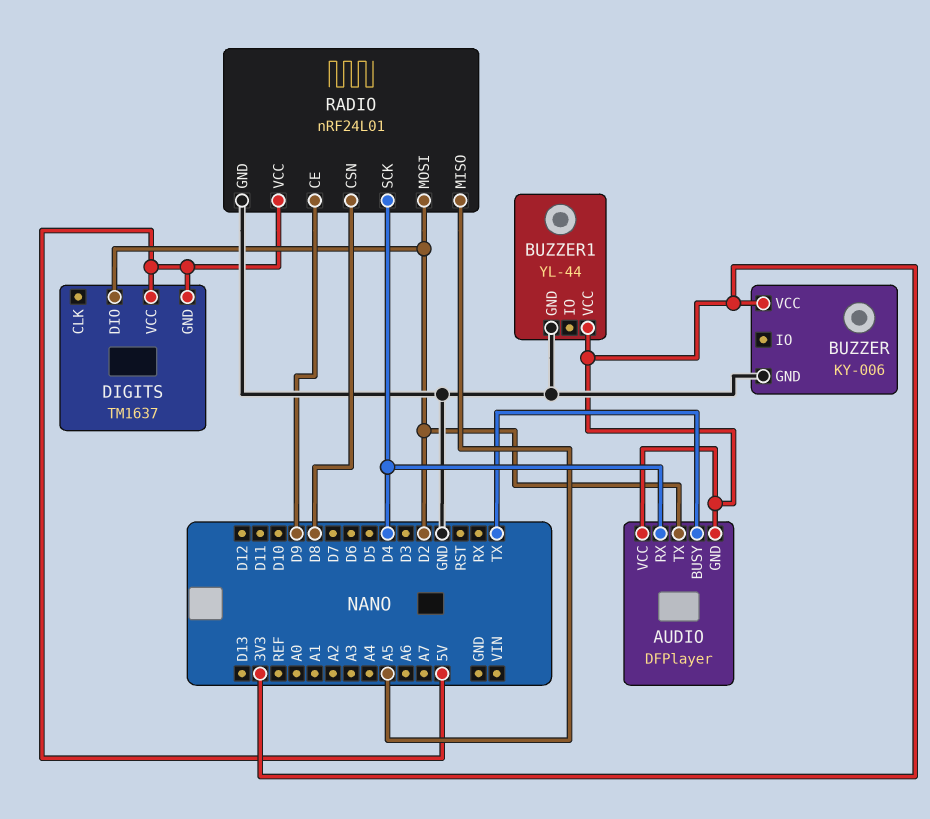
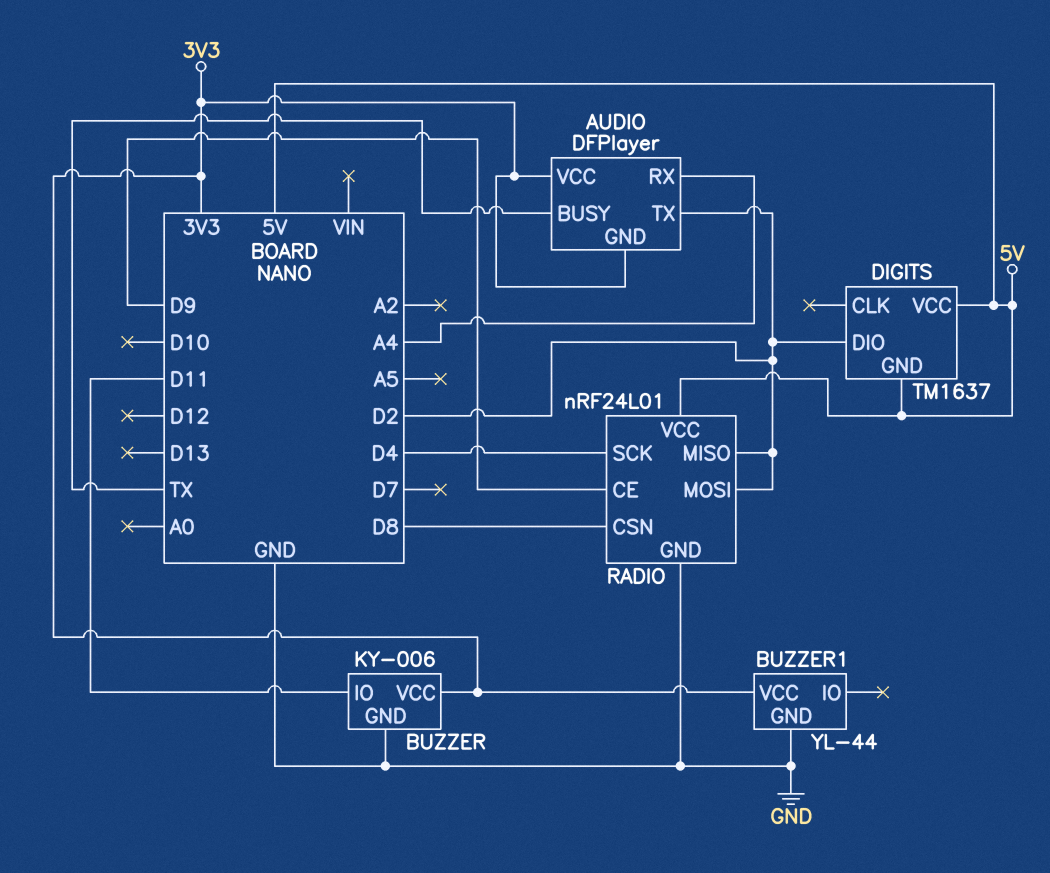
AUDIO pin RX: D4 -> A4
BUZZER pin IO: none -> D11
RADIO pin MISO: A5 -> D2

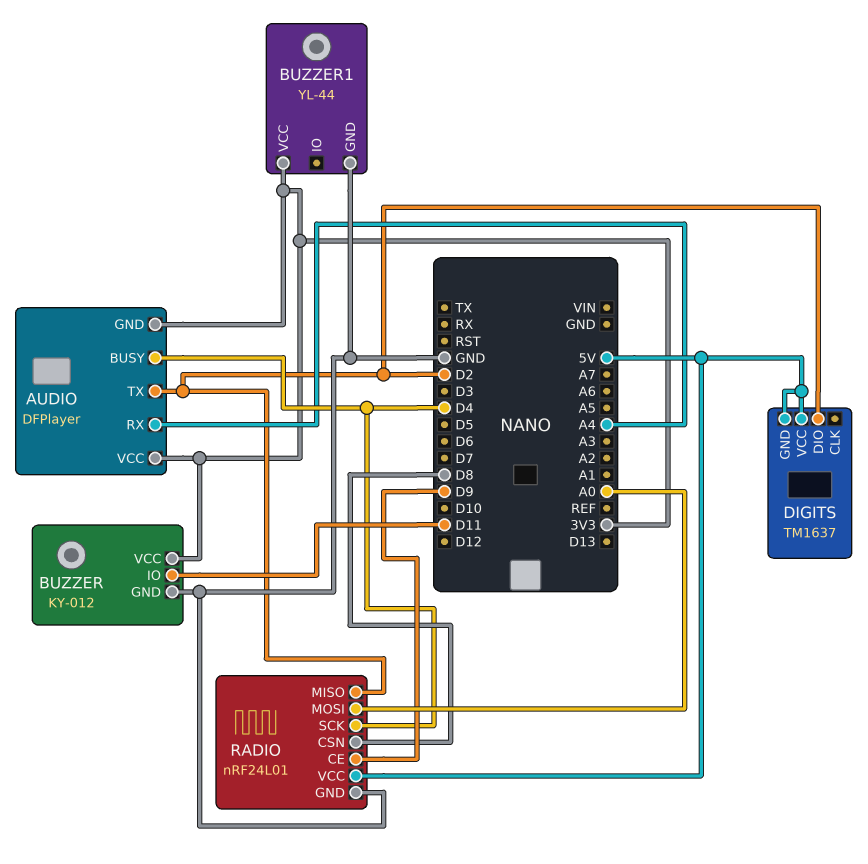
AUDIO pin BUSY: TX -> D4
BUZZER: KY-006 -> KY-012
RADIO pin MOSI: D2 -> A0

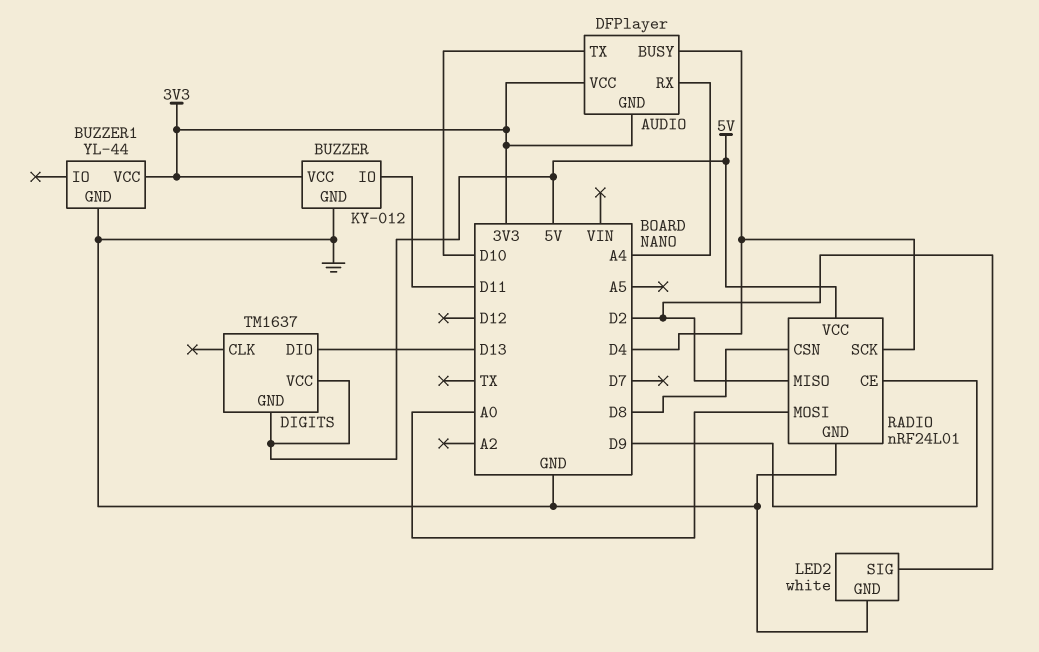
AUDIO pin TX: D2 -> D10
DIGITS pin DIO: D2 -> D13
LED2: none -> white
LED2 pin GND: none -> GND
LED2 pin SIG: none -> D2

